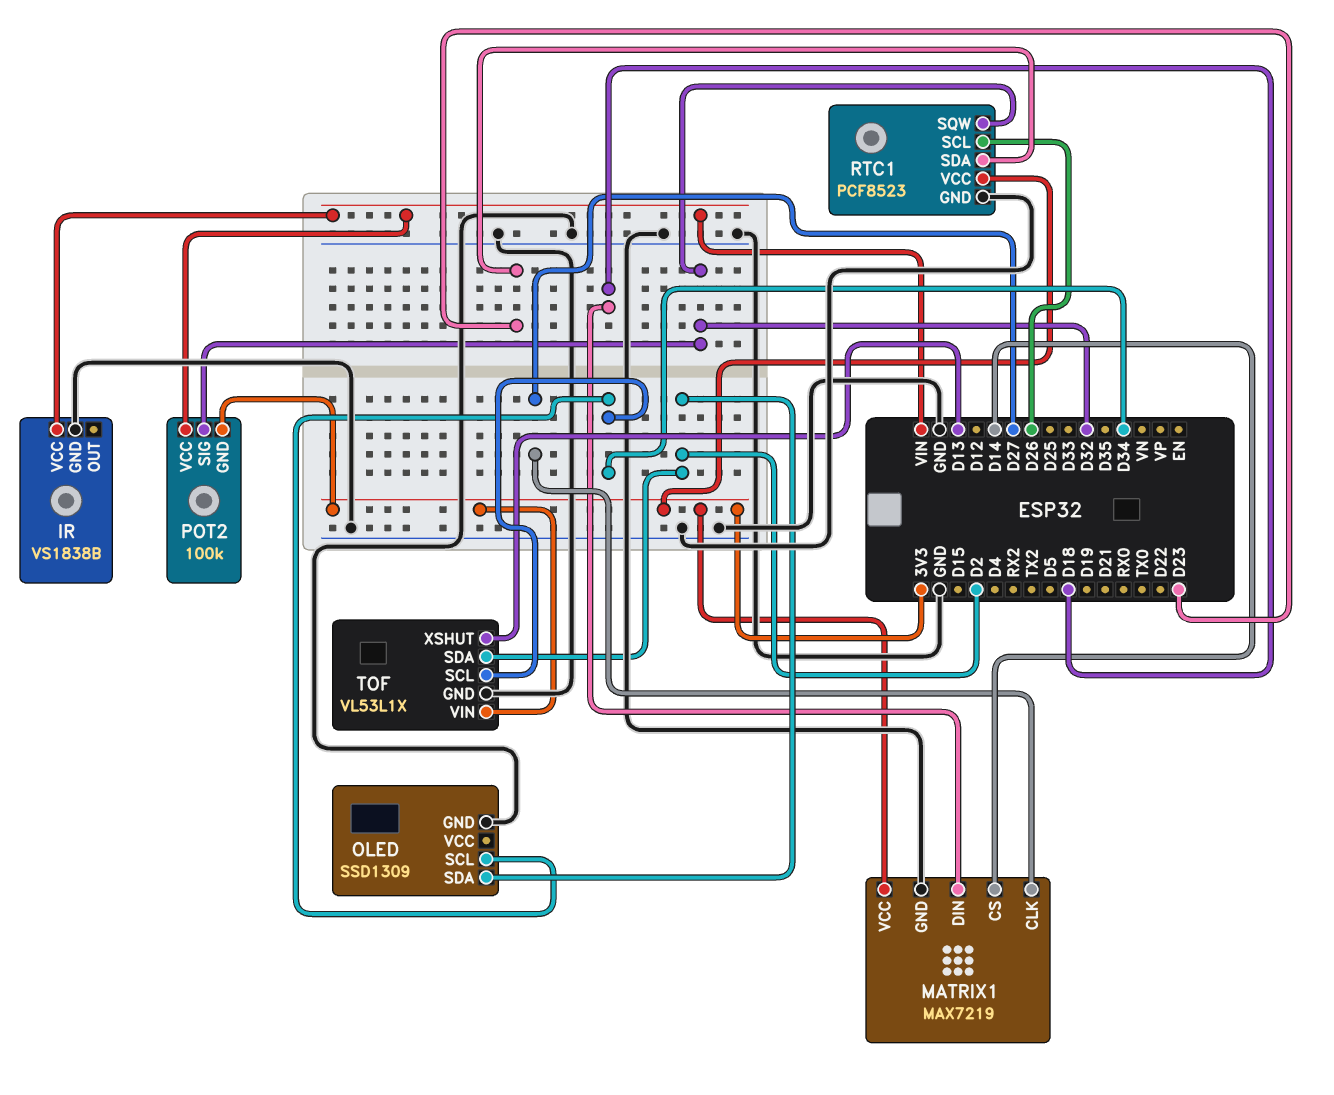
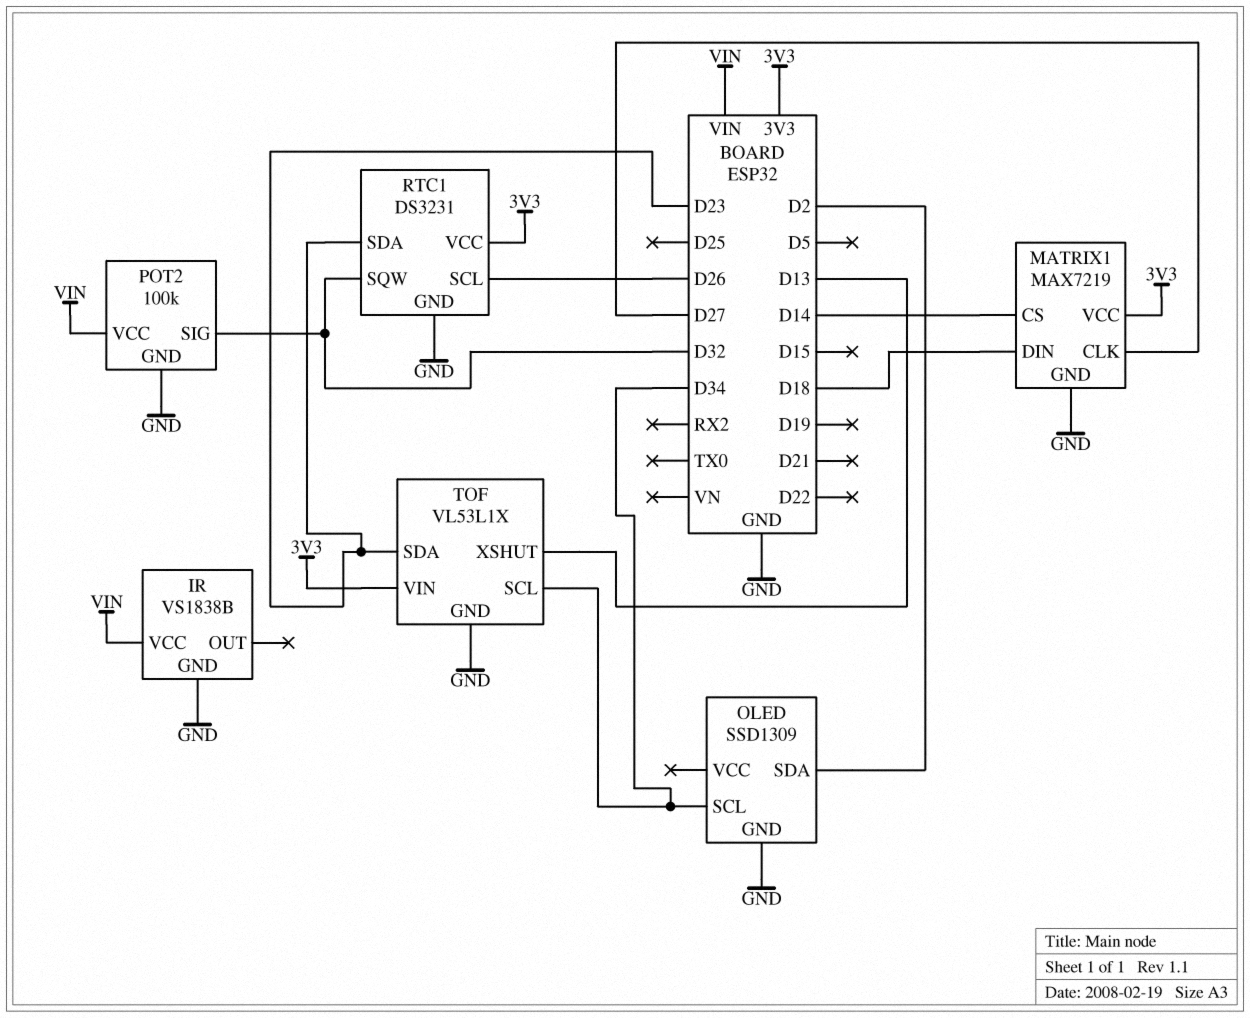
POT2 pin GND: 3V3 -> GND
RTC1: PCF8523 -> DS3231
TOF pin SDA: D2 -> D23

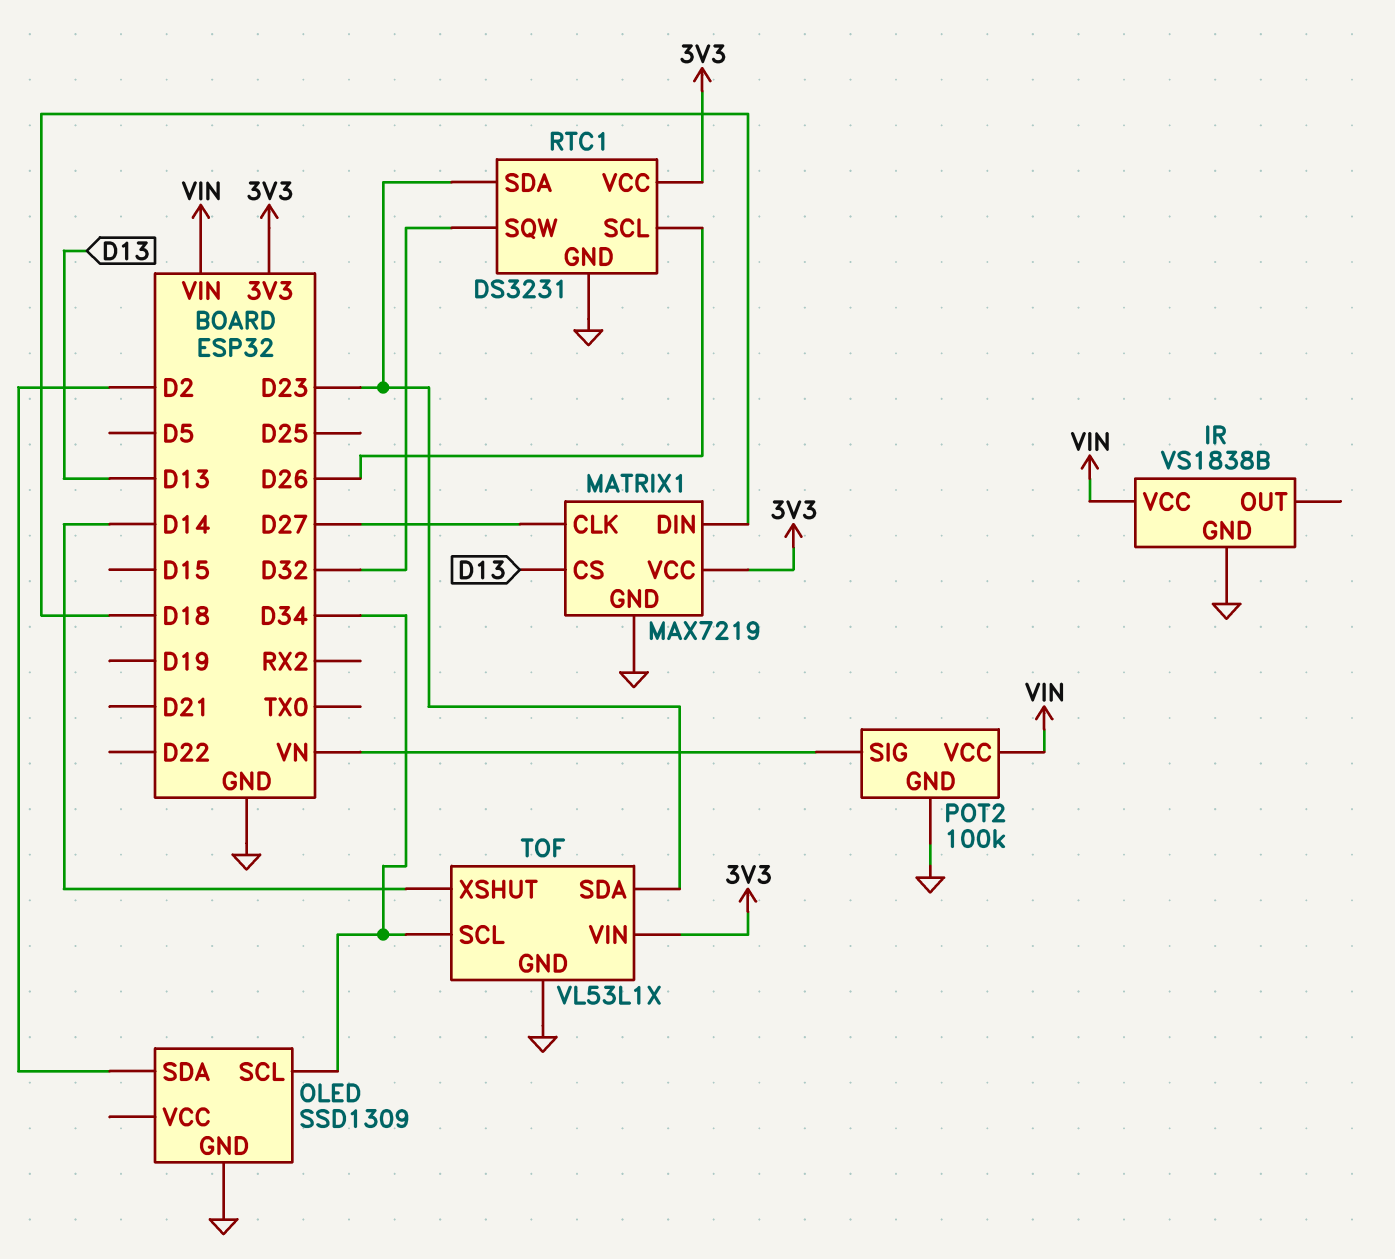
MATRIX1 pin CS: D14 -> D13
POT2 pin SIG: D32 -> VN
TOF pin XSHUT: D13 -> D14

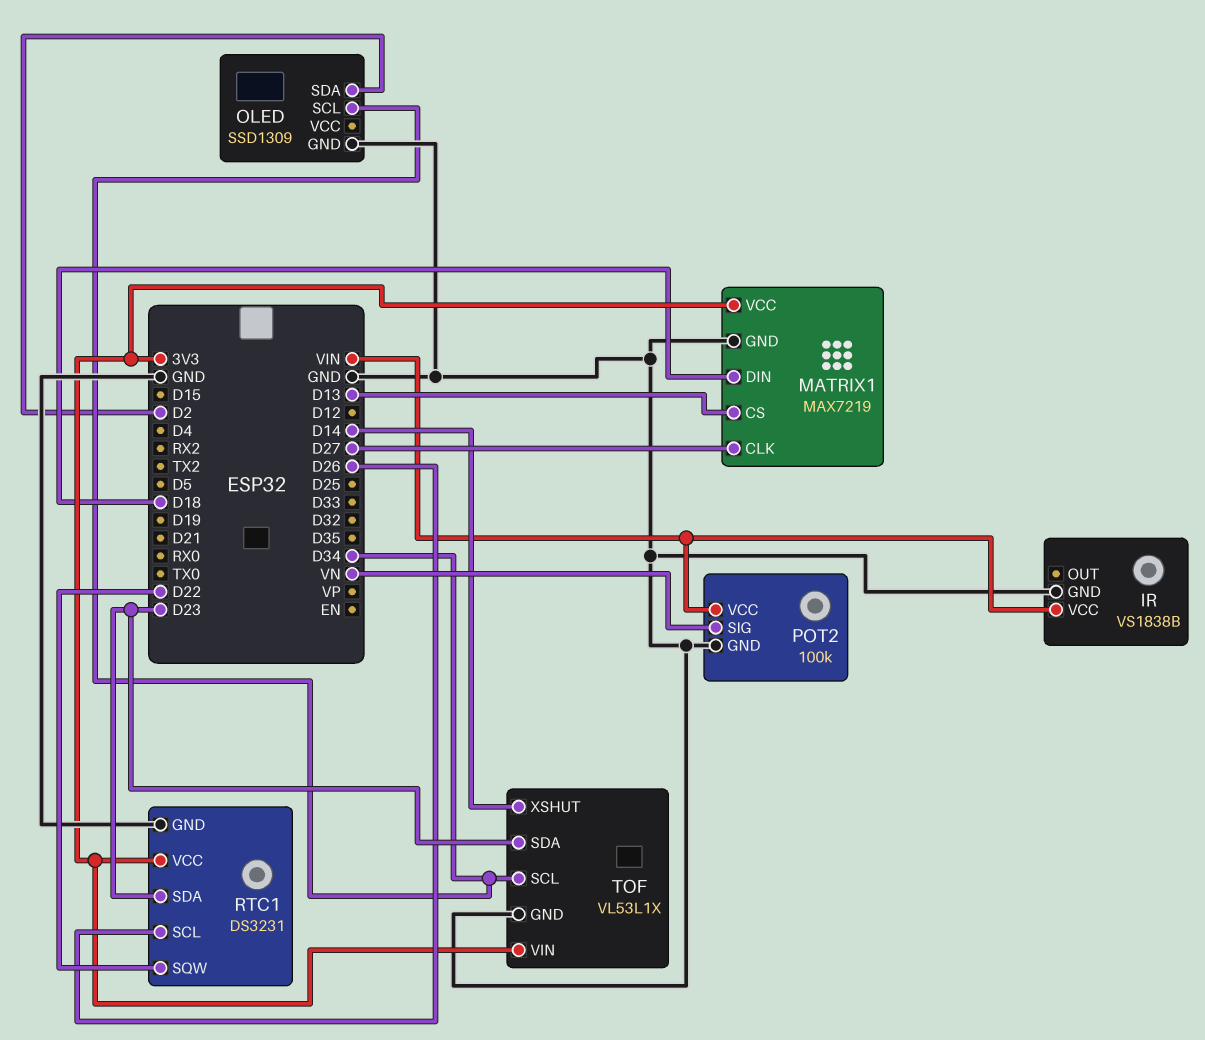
RTC1 pin SQW: D32 -> D22

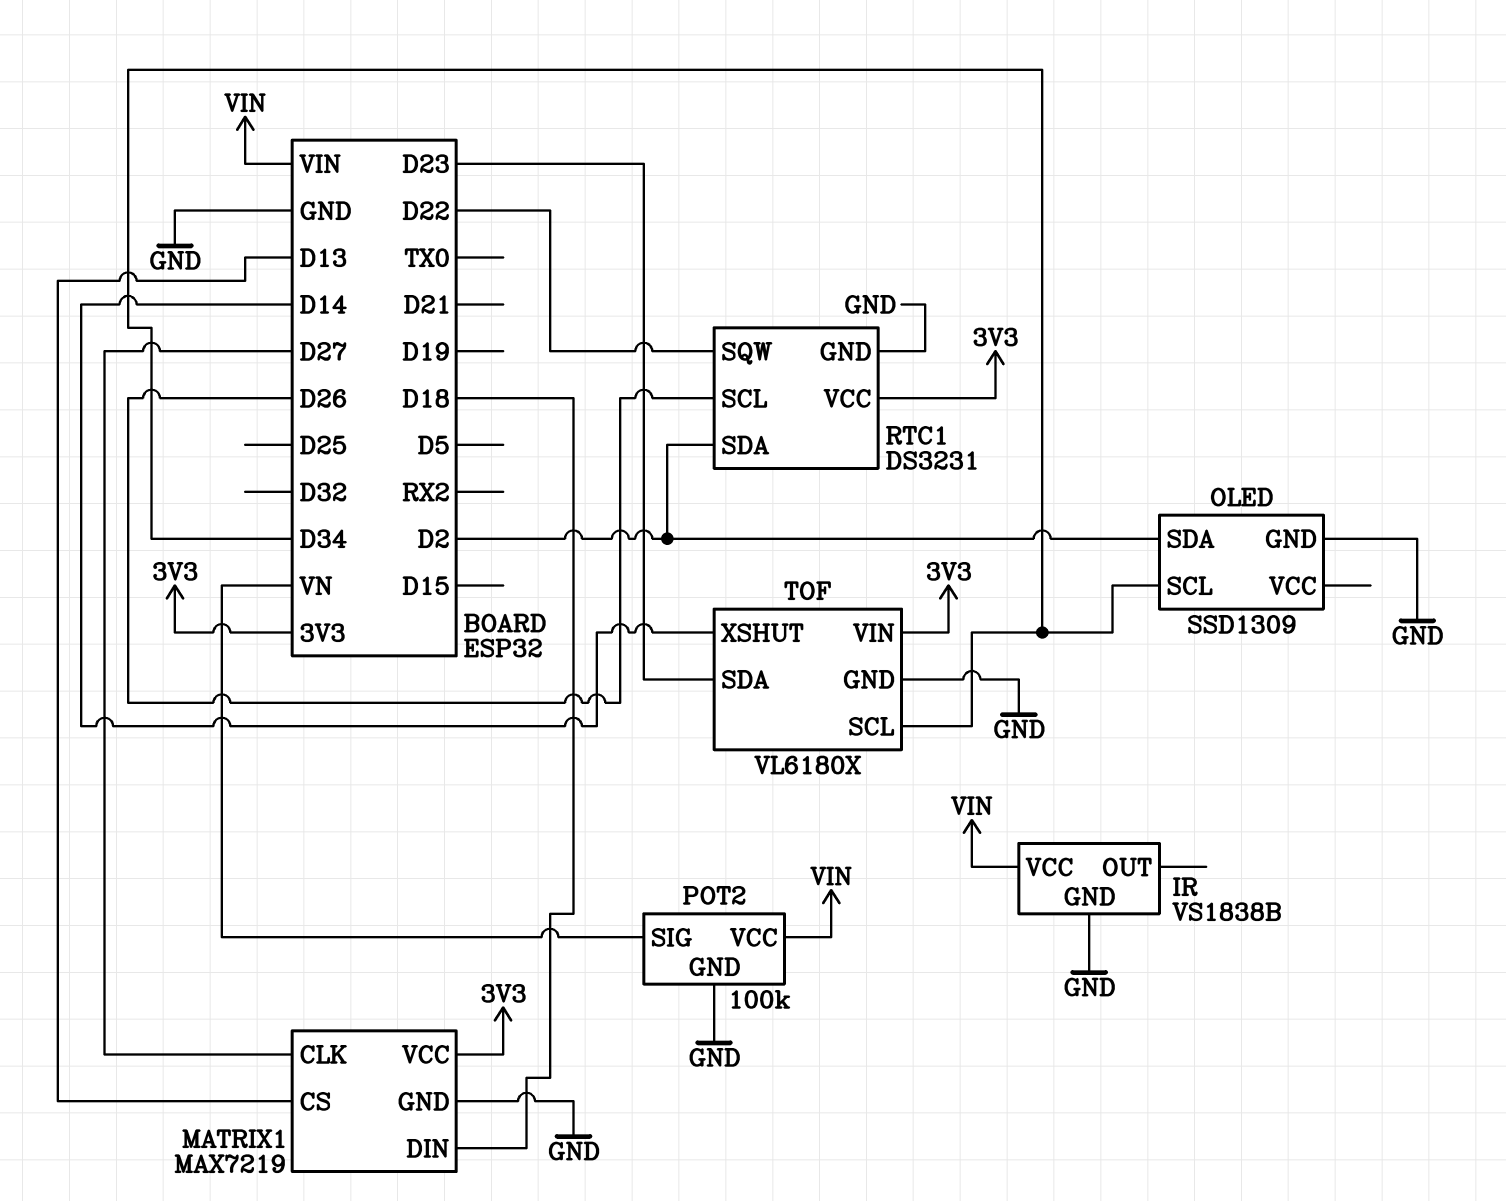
RTC1 pin SDA: D23 -> D2
TOF: VL53L1X -> VL6180X

